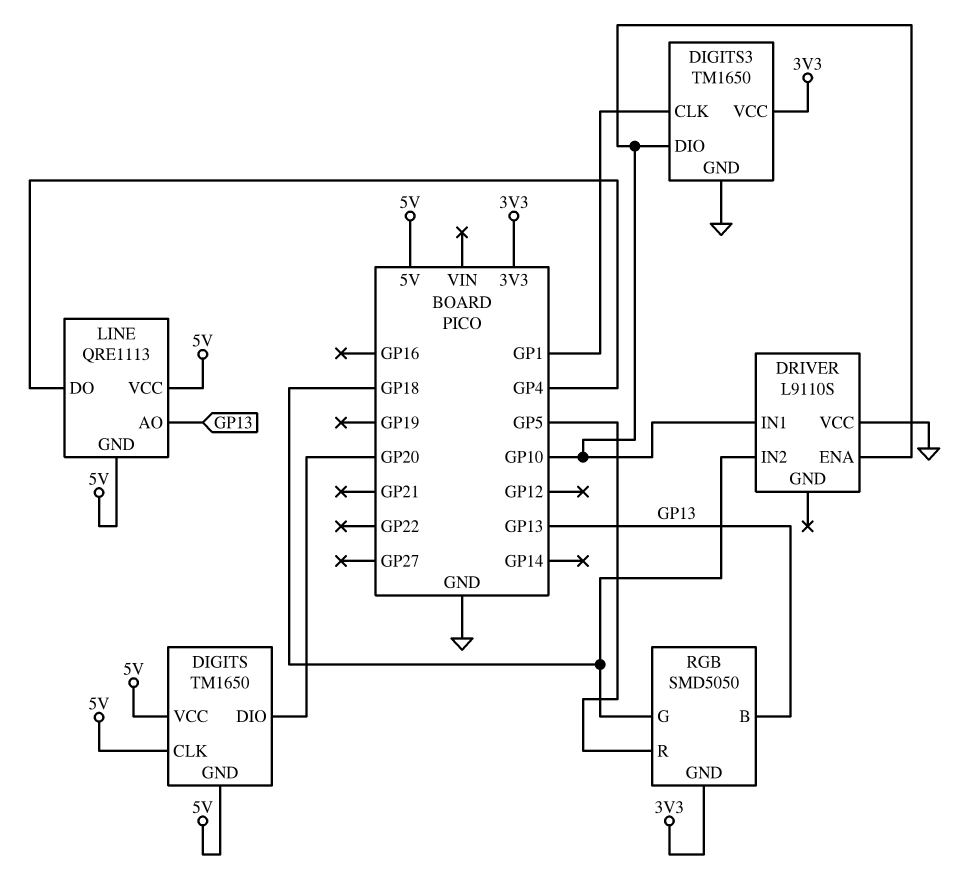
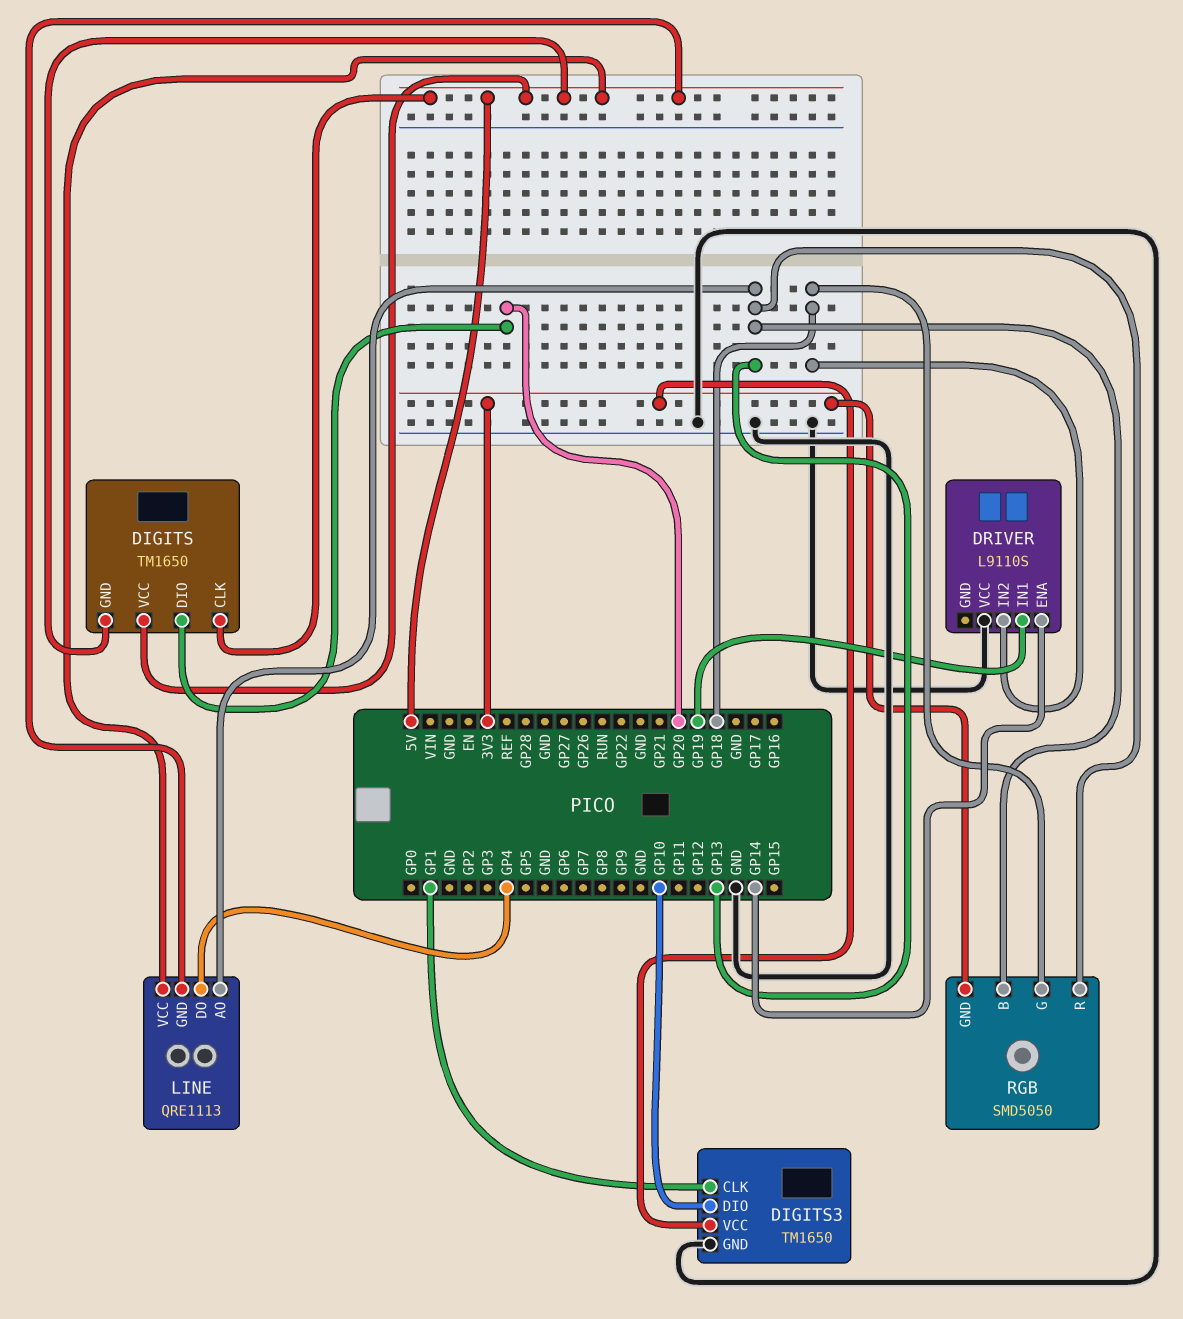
DRIVER pin ENA: GP10 -> GP14
DRIVER pin IN1: GP10 -> GP19
RGB pin R: GP5 -> GP13

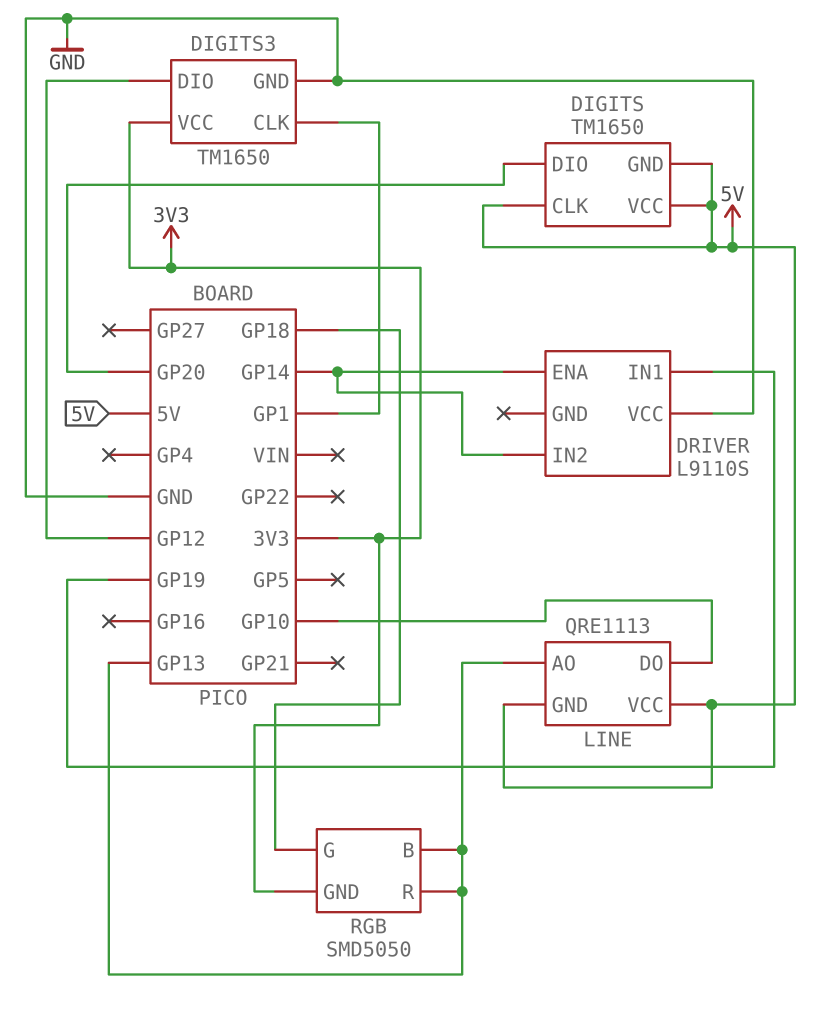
DIGITS3 pin DIO: GP10 -> GP12
DRIVER pin IN2: GP18 -> GP14
LINE pin DO: GP4 -> GP10

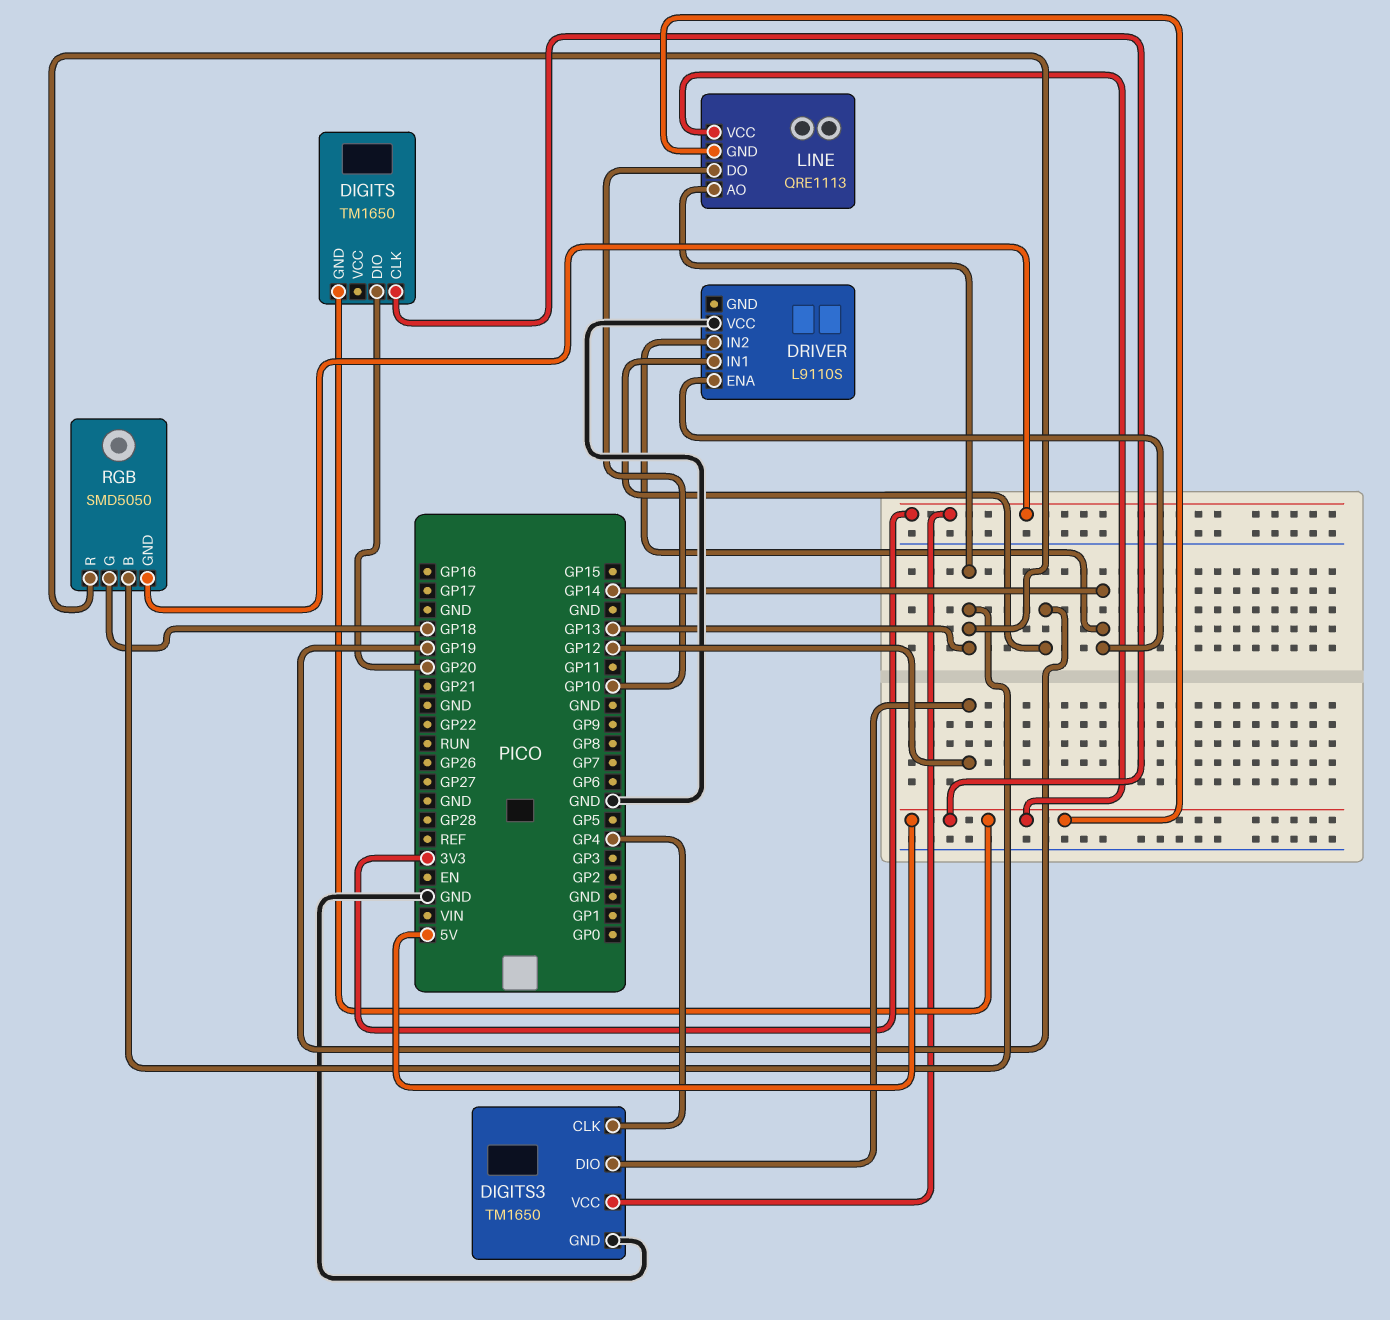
DIGITS pin VCC: 5V -> none
DIGITS3 pin CLK: GP1 -> GP4

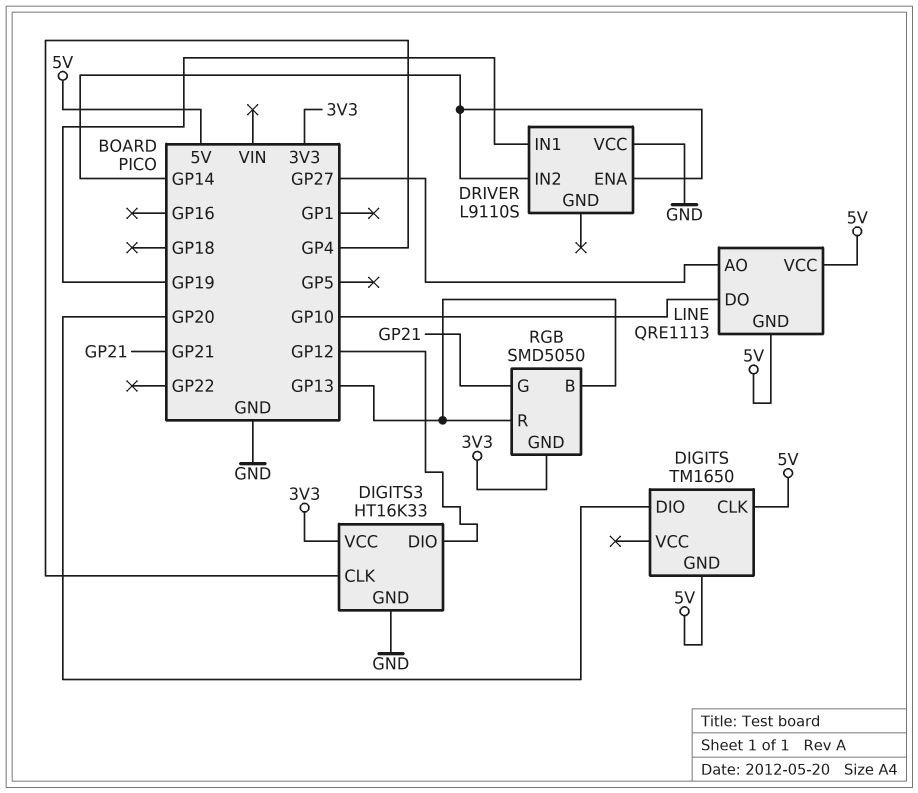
DIGITS3: TM1650 -> HT16K33
LINE pin AO: GP13 -> GP27
RGB pin G: GP18 -> GP21

